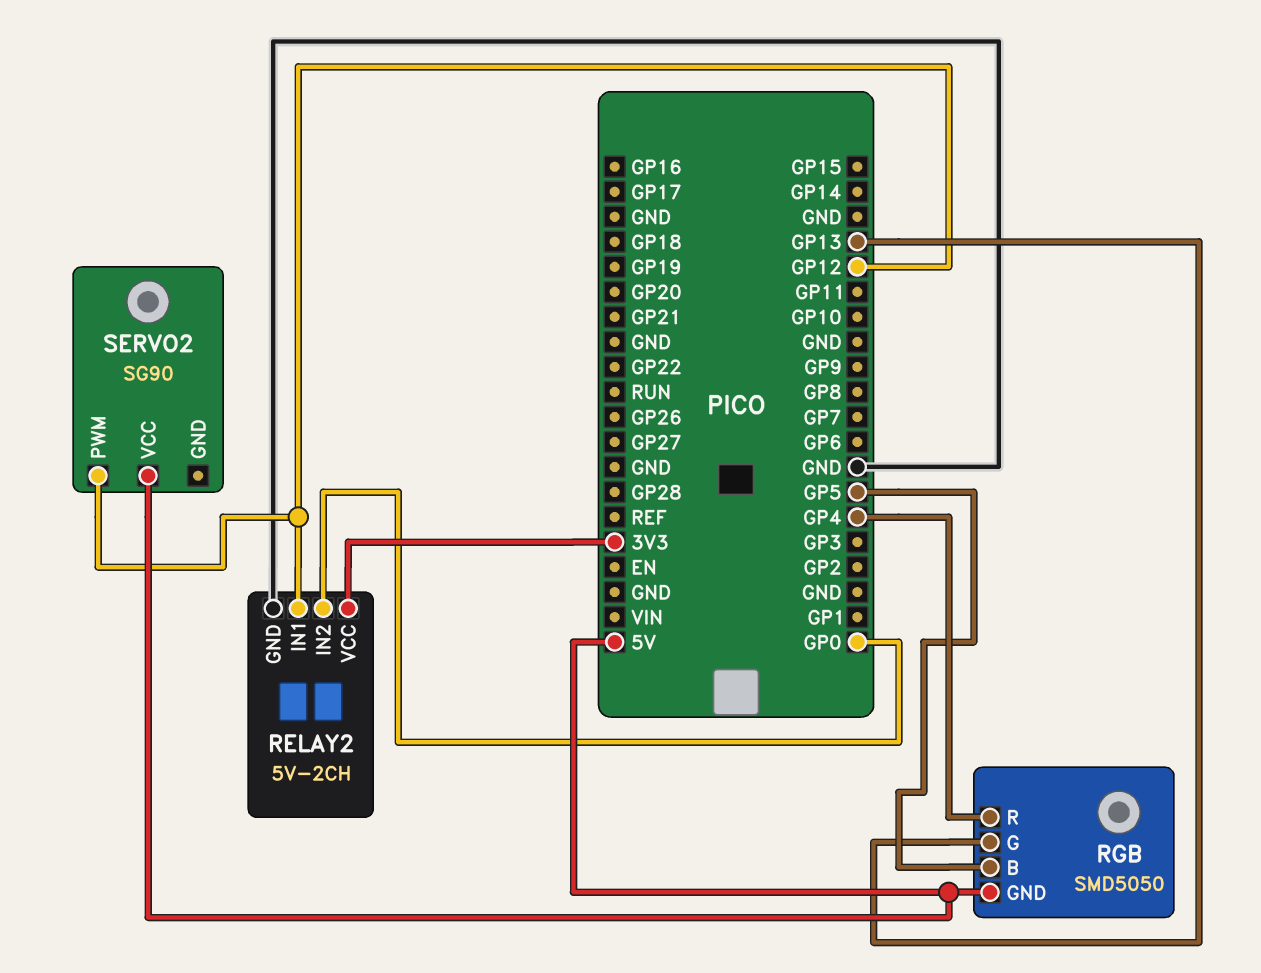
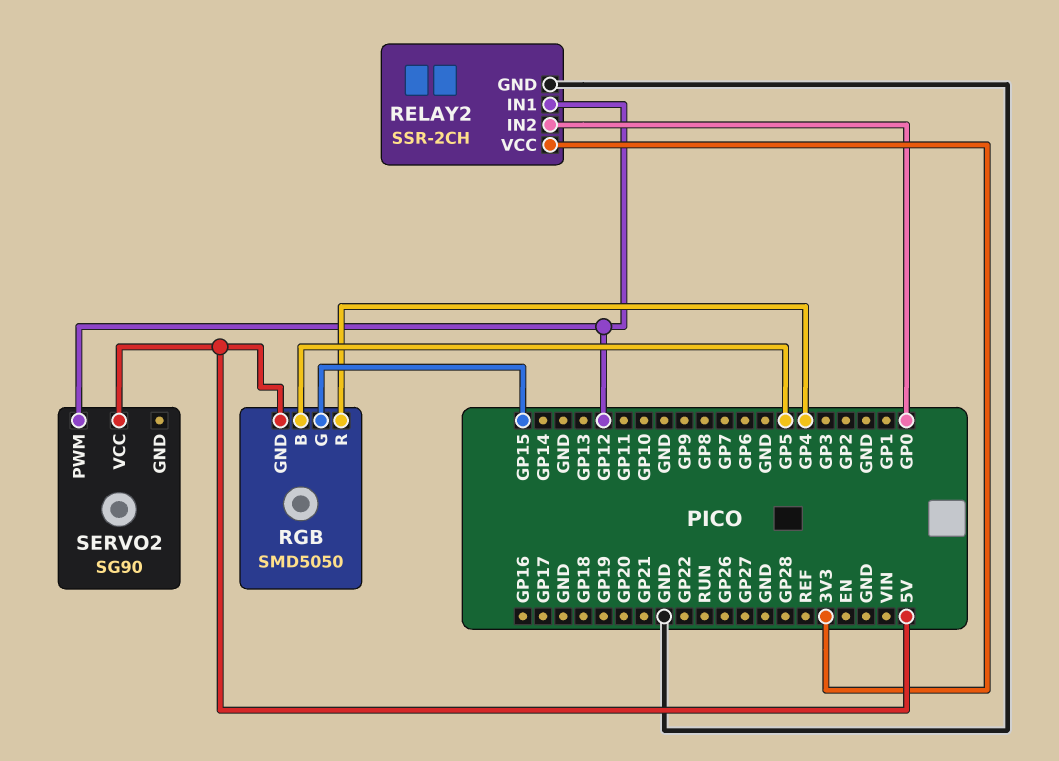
RELAY2: 5V-2CH -> SSR-2CH
RGB pin G: GP13 -> GP15

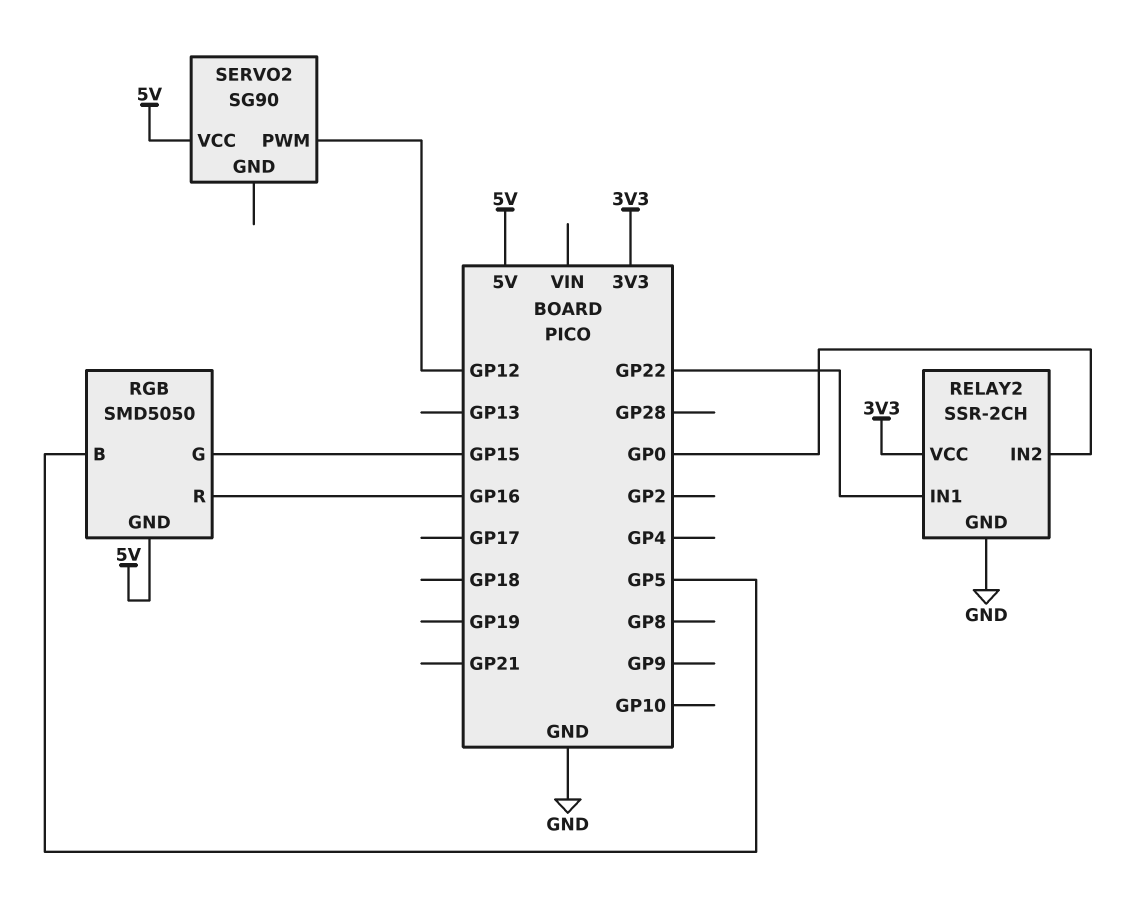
RELAY2 pin IN1: GP12 -> GP22
RGB pin R: GP4 -> GP16

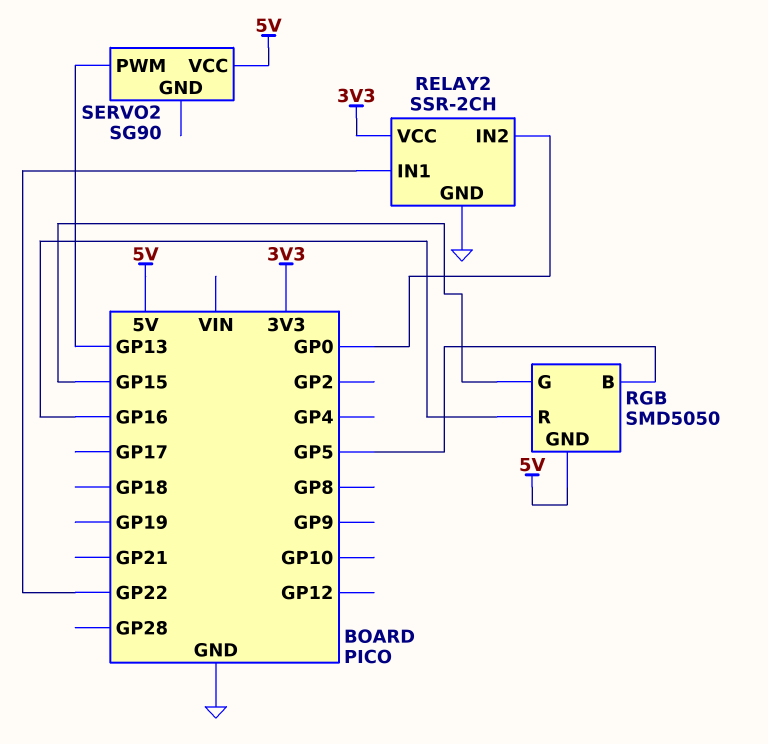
SERVO2 pin PWM: GP12 -> GP13

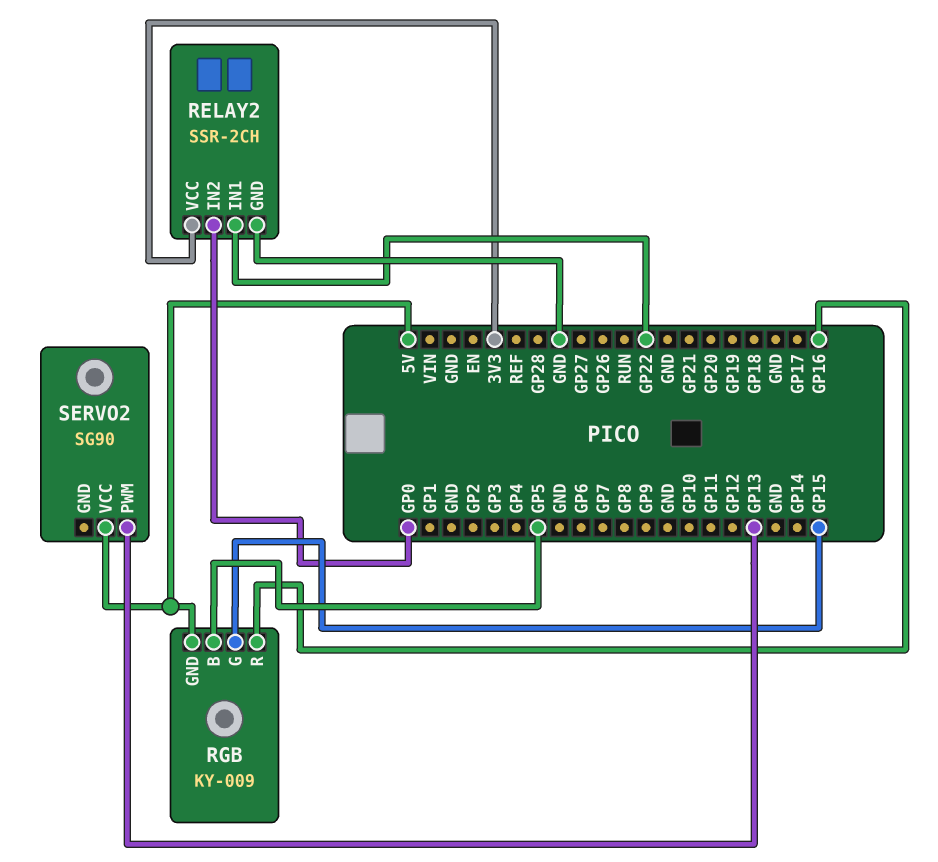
RGB: SMD5050 -> KY-009

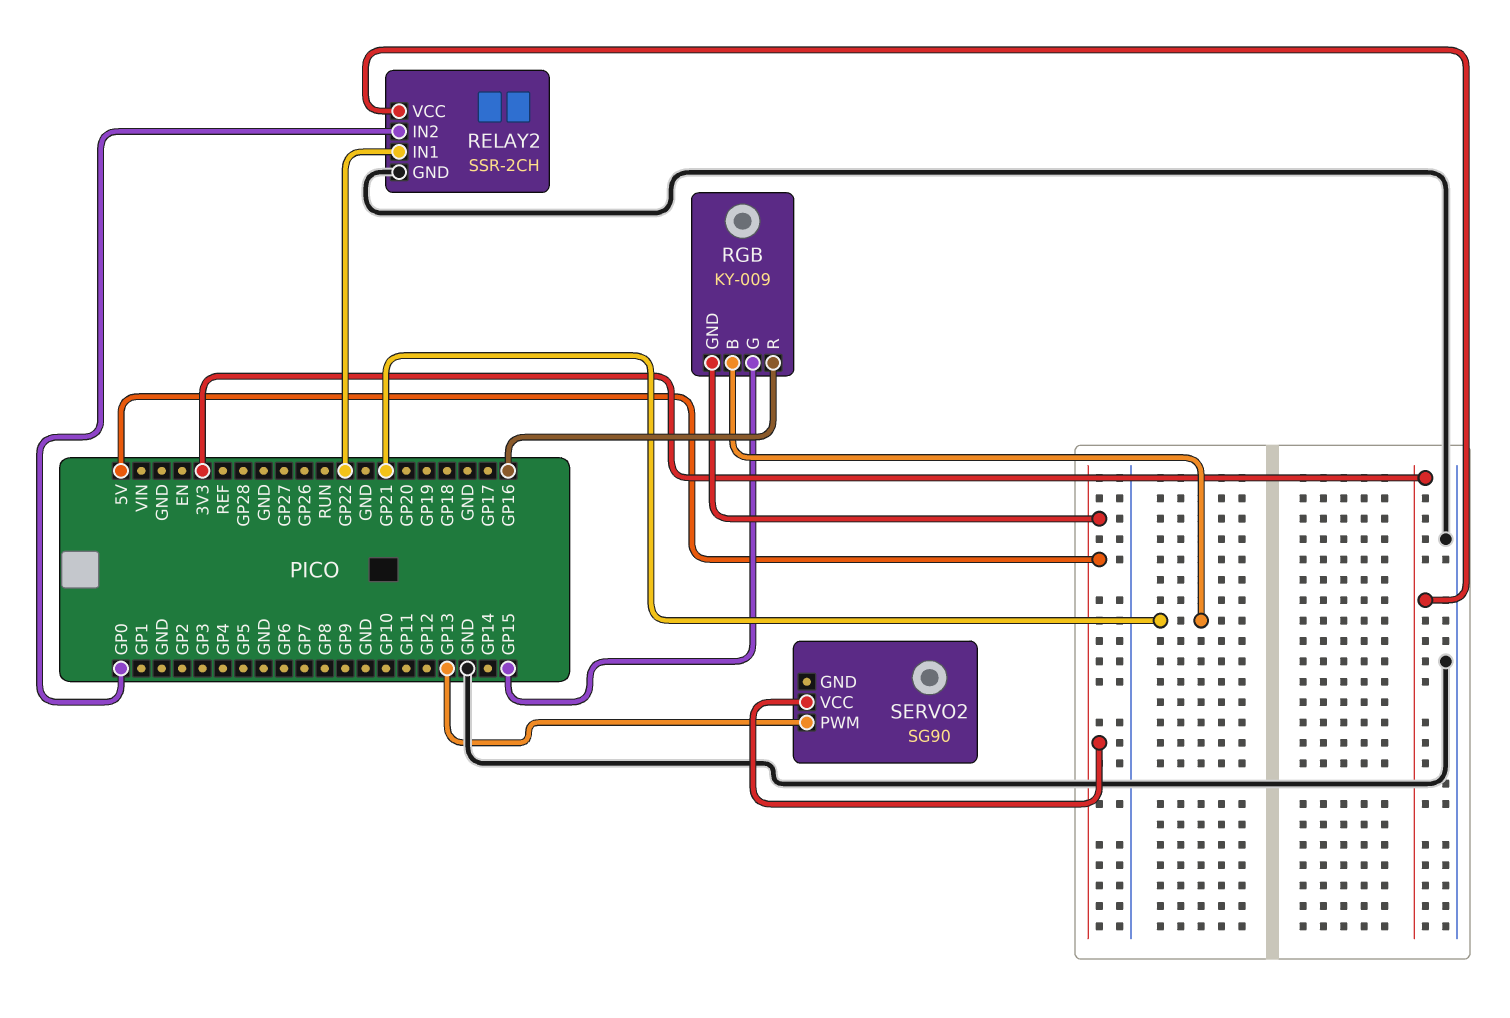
RGB pin B: GP5 -> GP21

